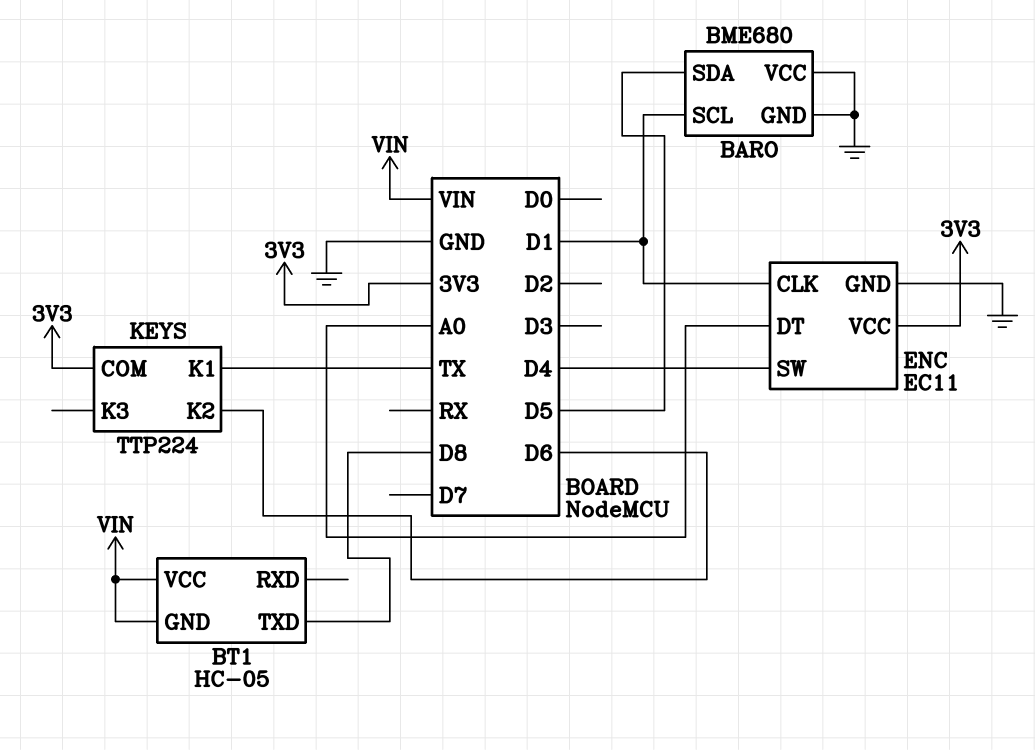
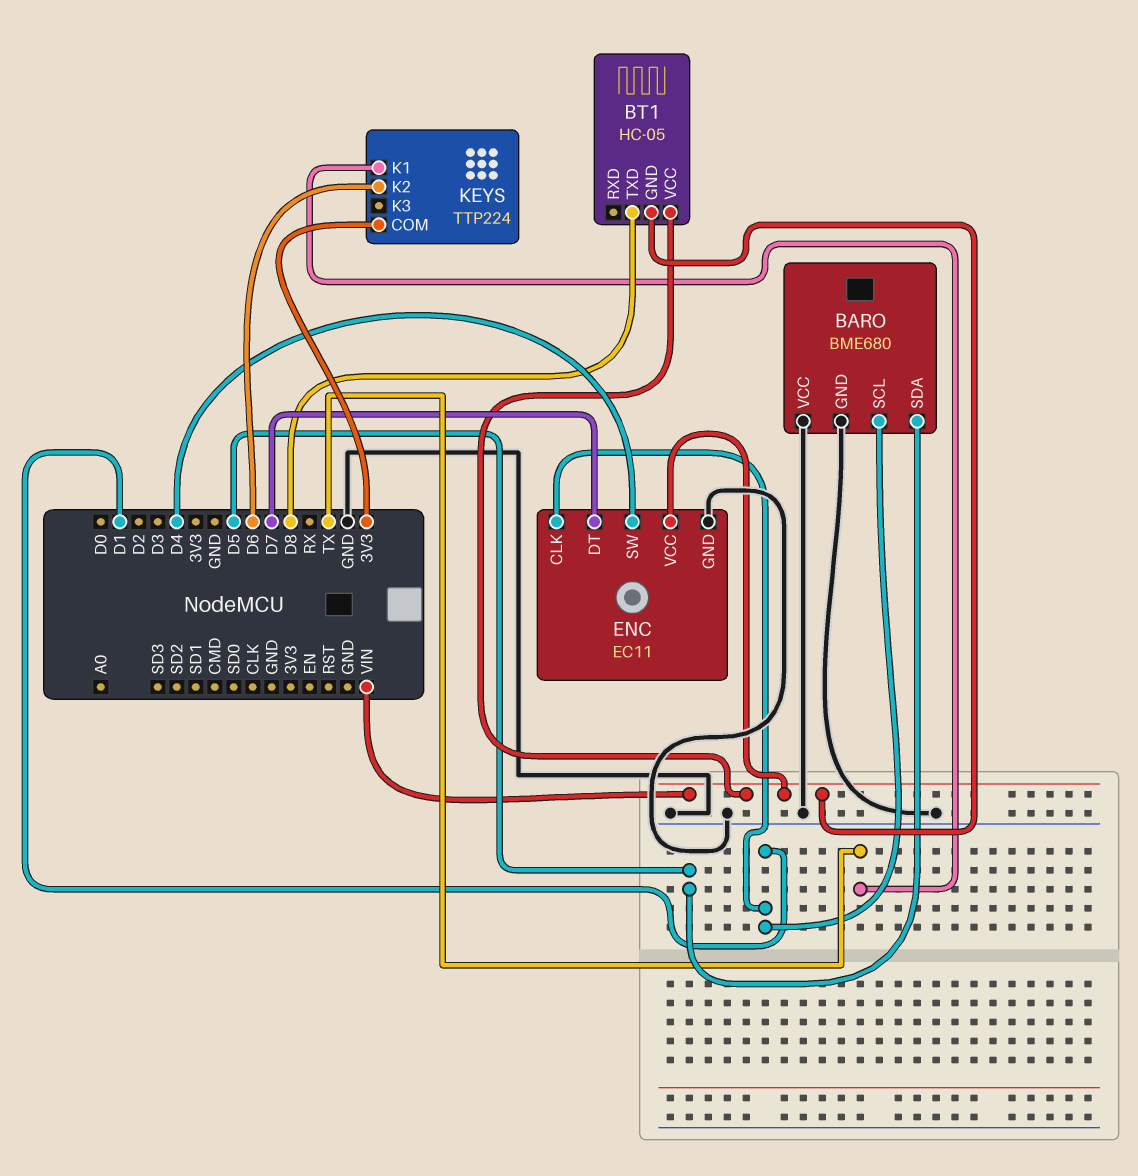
ENC pin DT: A0 -> D7
ENC pin VCC: 3V3 -> VIN

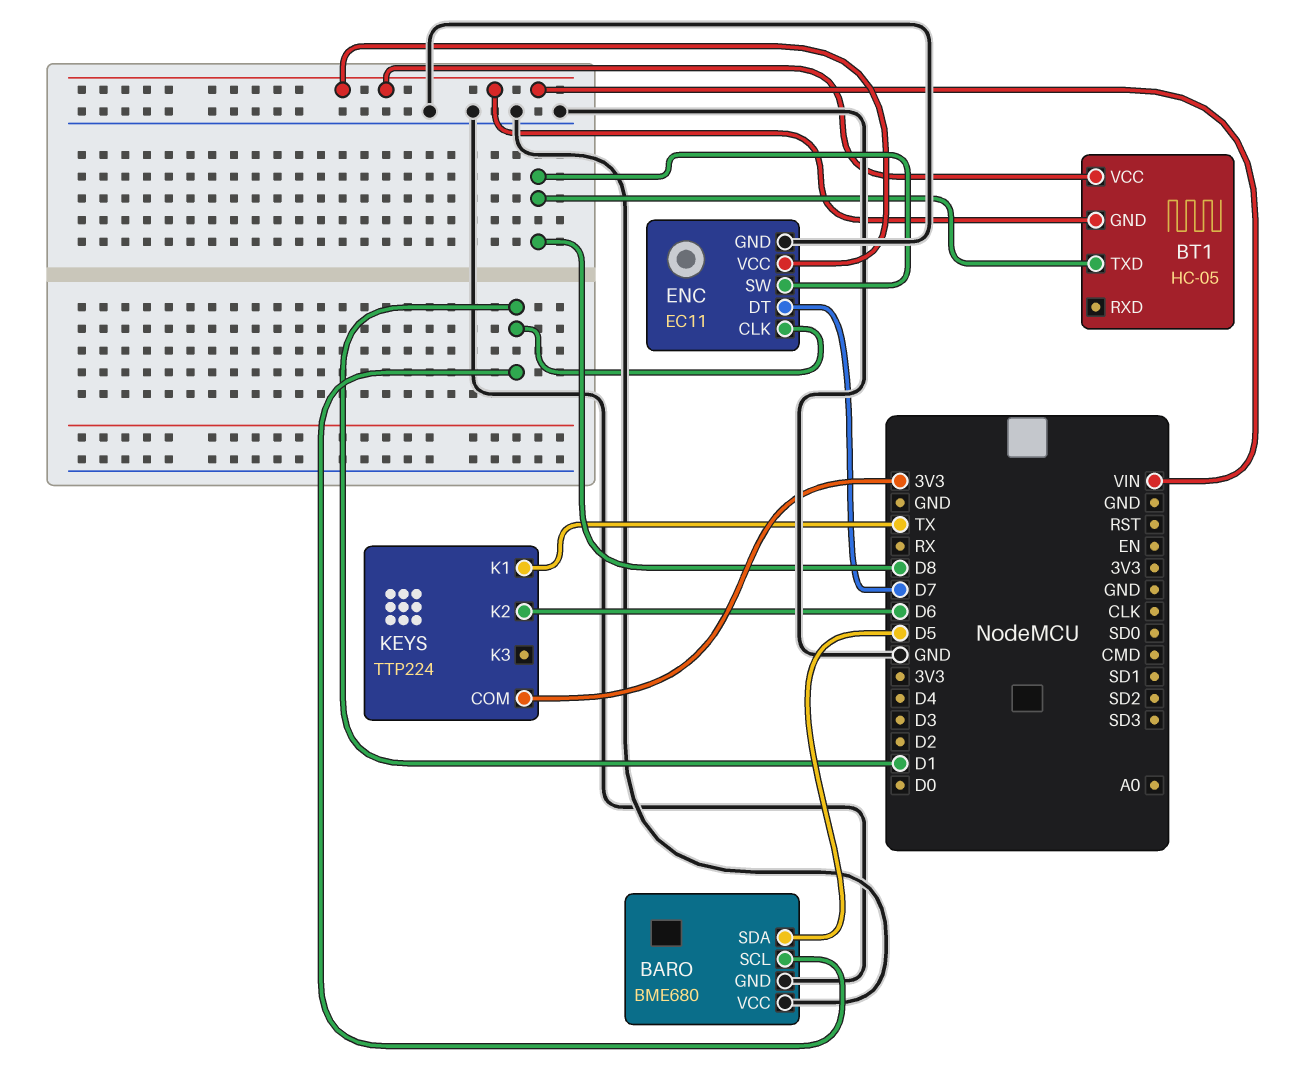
ENC pin SW: D4 -> D8

